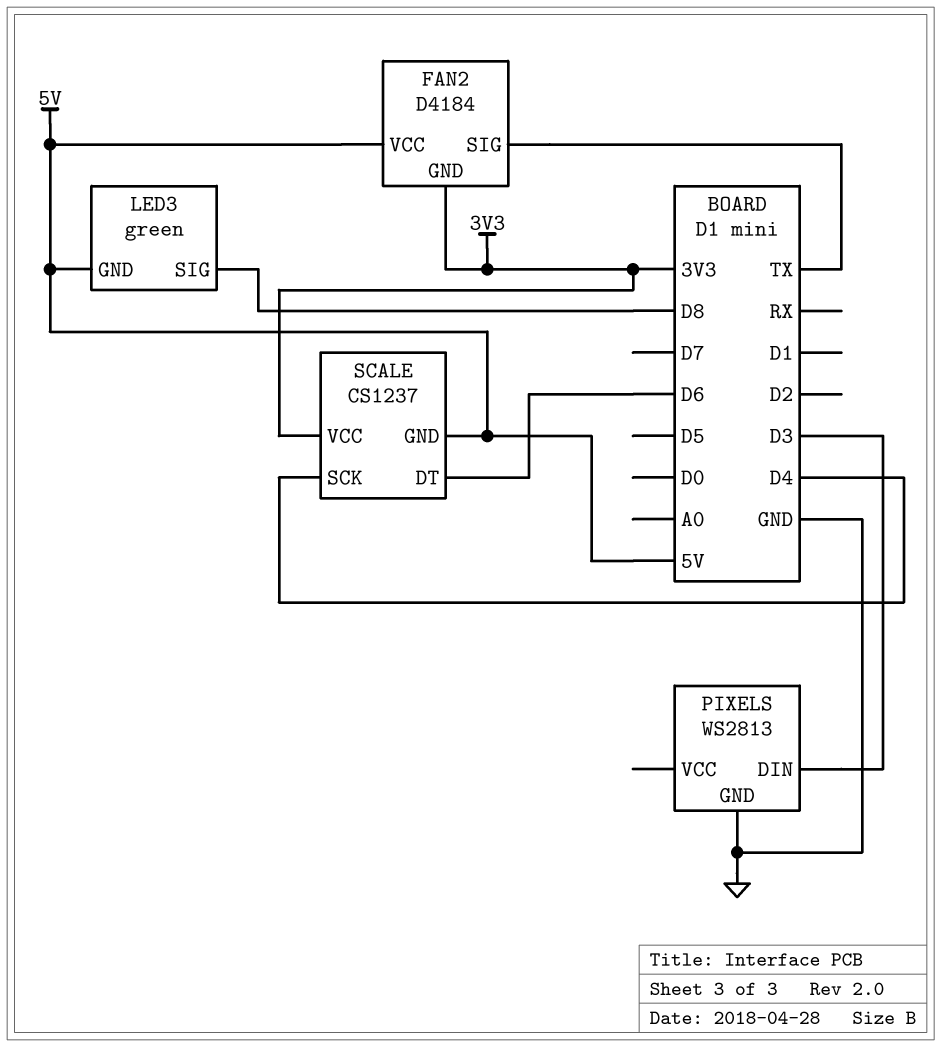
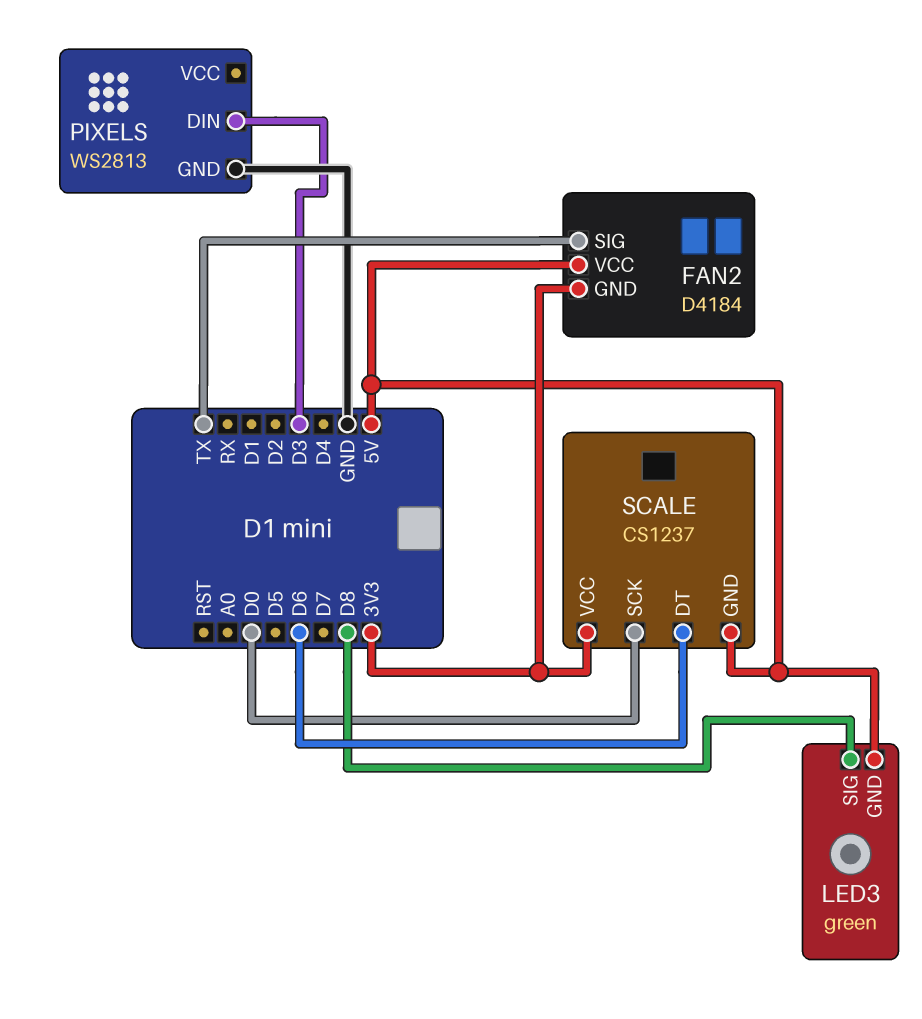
SCALE pin SCK: D4 -> D0

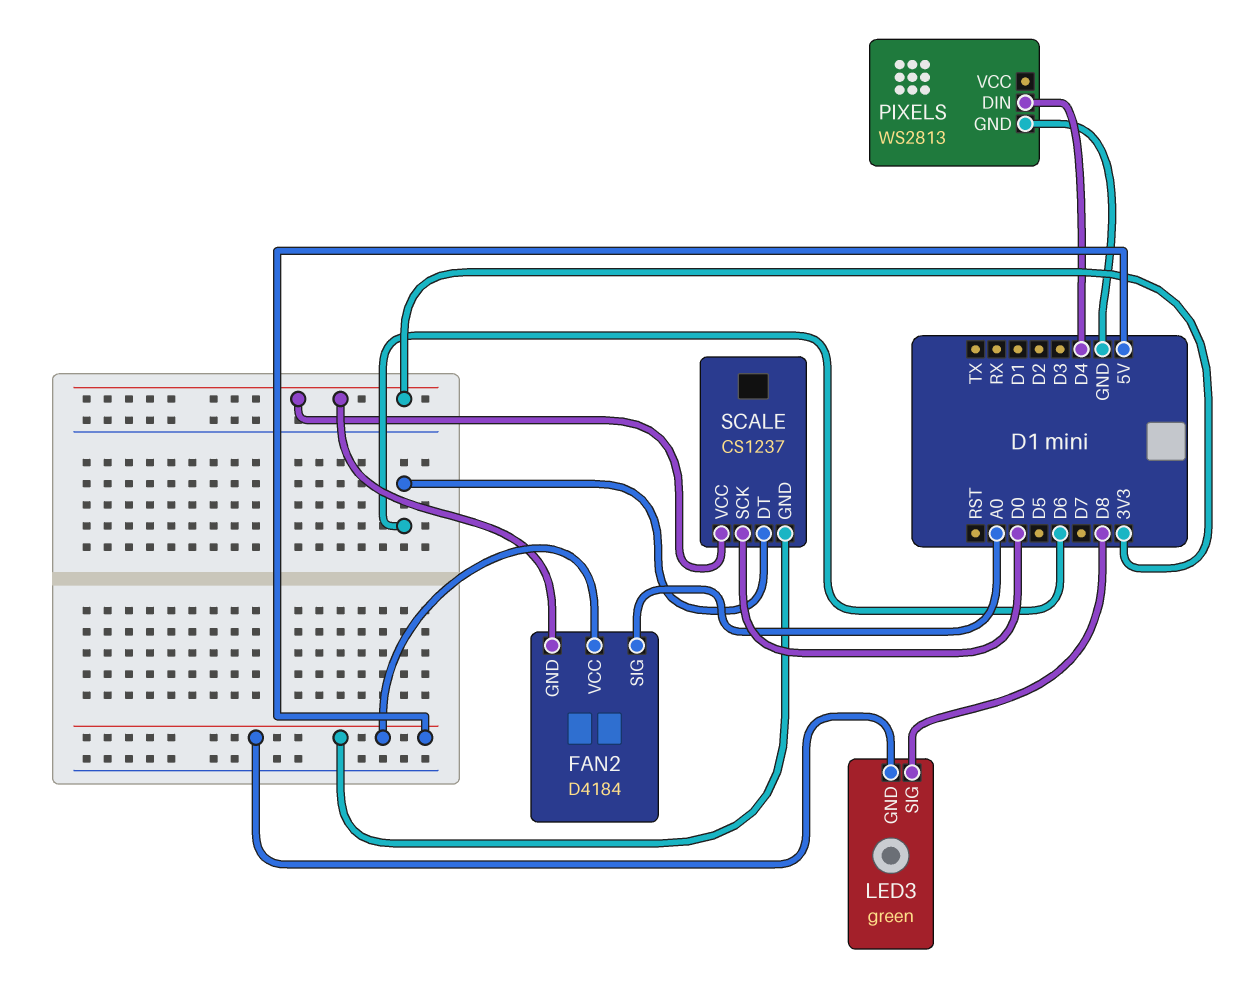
FAN2 pin SIG: TX -> A0
PIXELS pin DIN: D3 -> D4

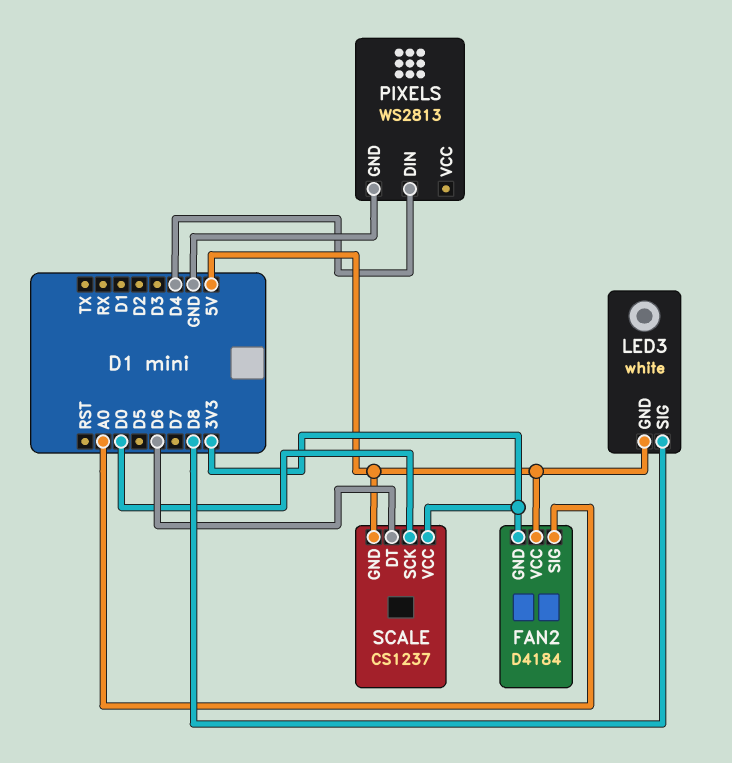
LED3: green -> white

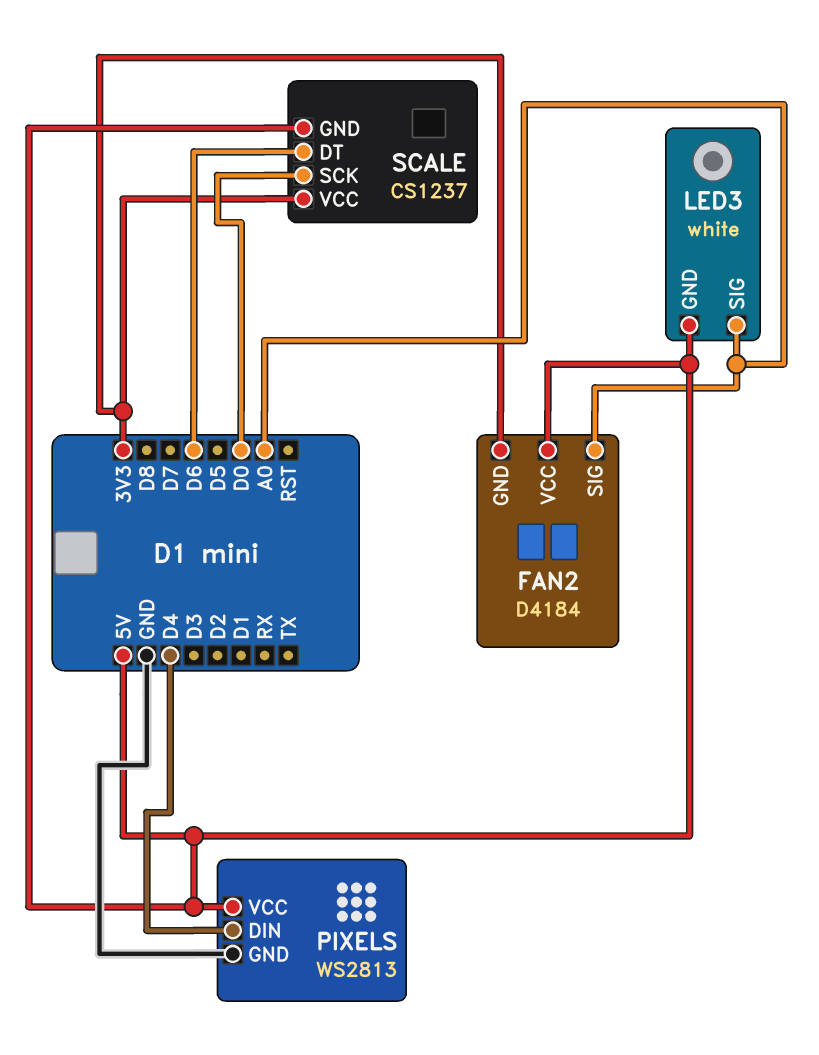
LED3 pin SIG: D8 -> A0
PIXELS pin VCC: none -> 5V

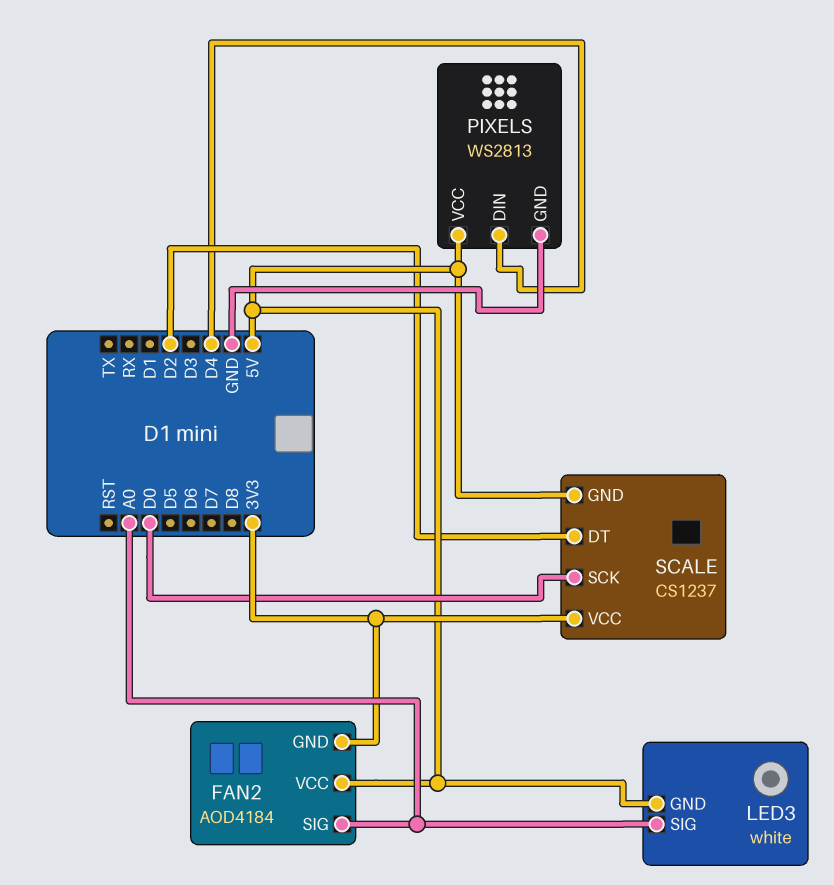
FAN2: D4184 -> AOD4184
SCALE pin DT: D6 -> D2

